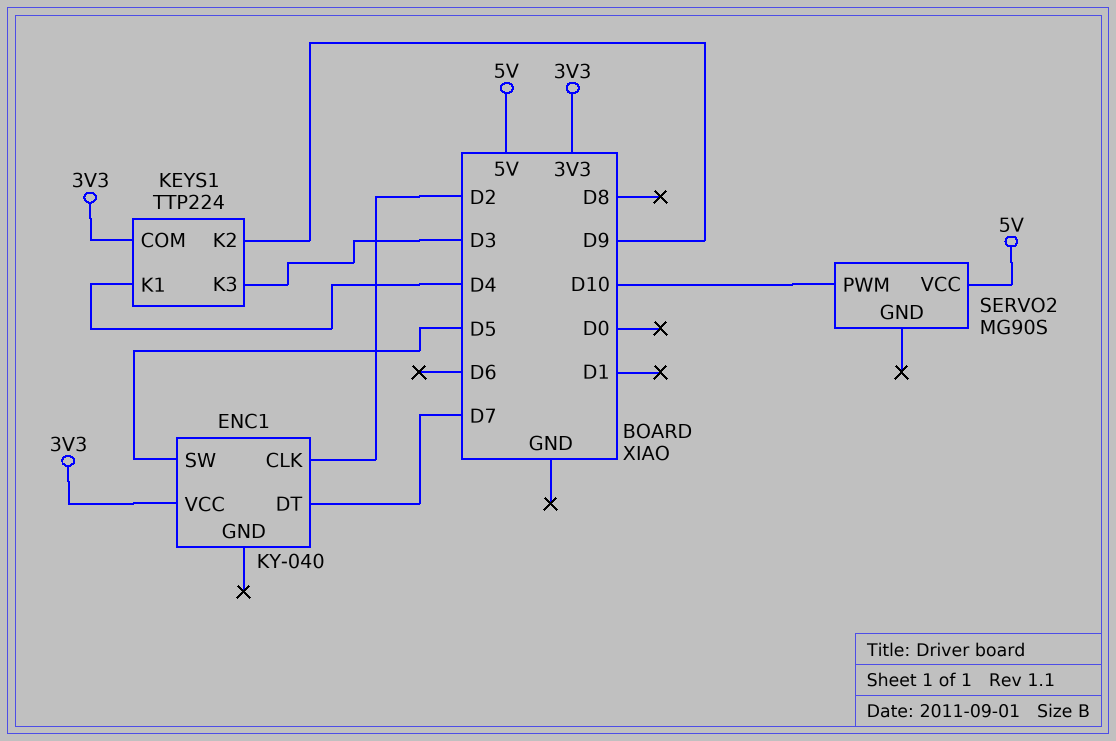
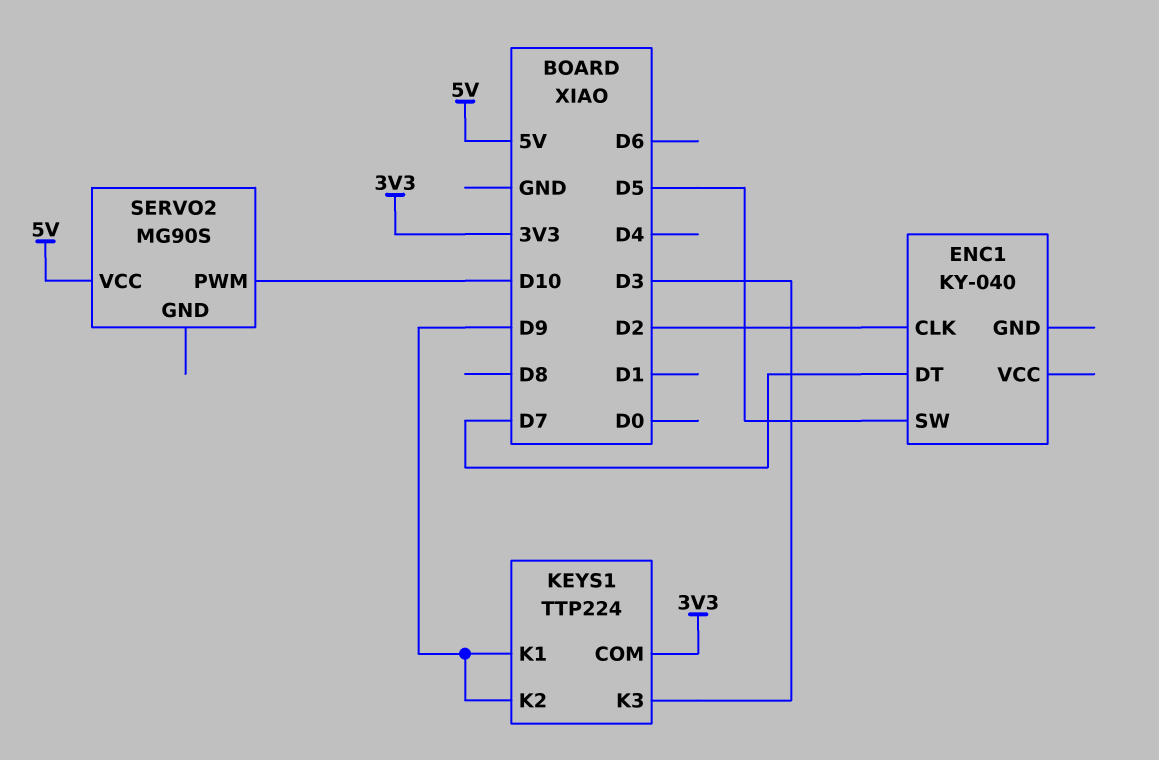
ENC1 pin VCC: 3V3 -> none
KEYS1 pin K1: D4 -> D9

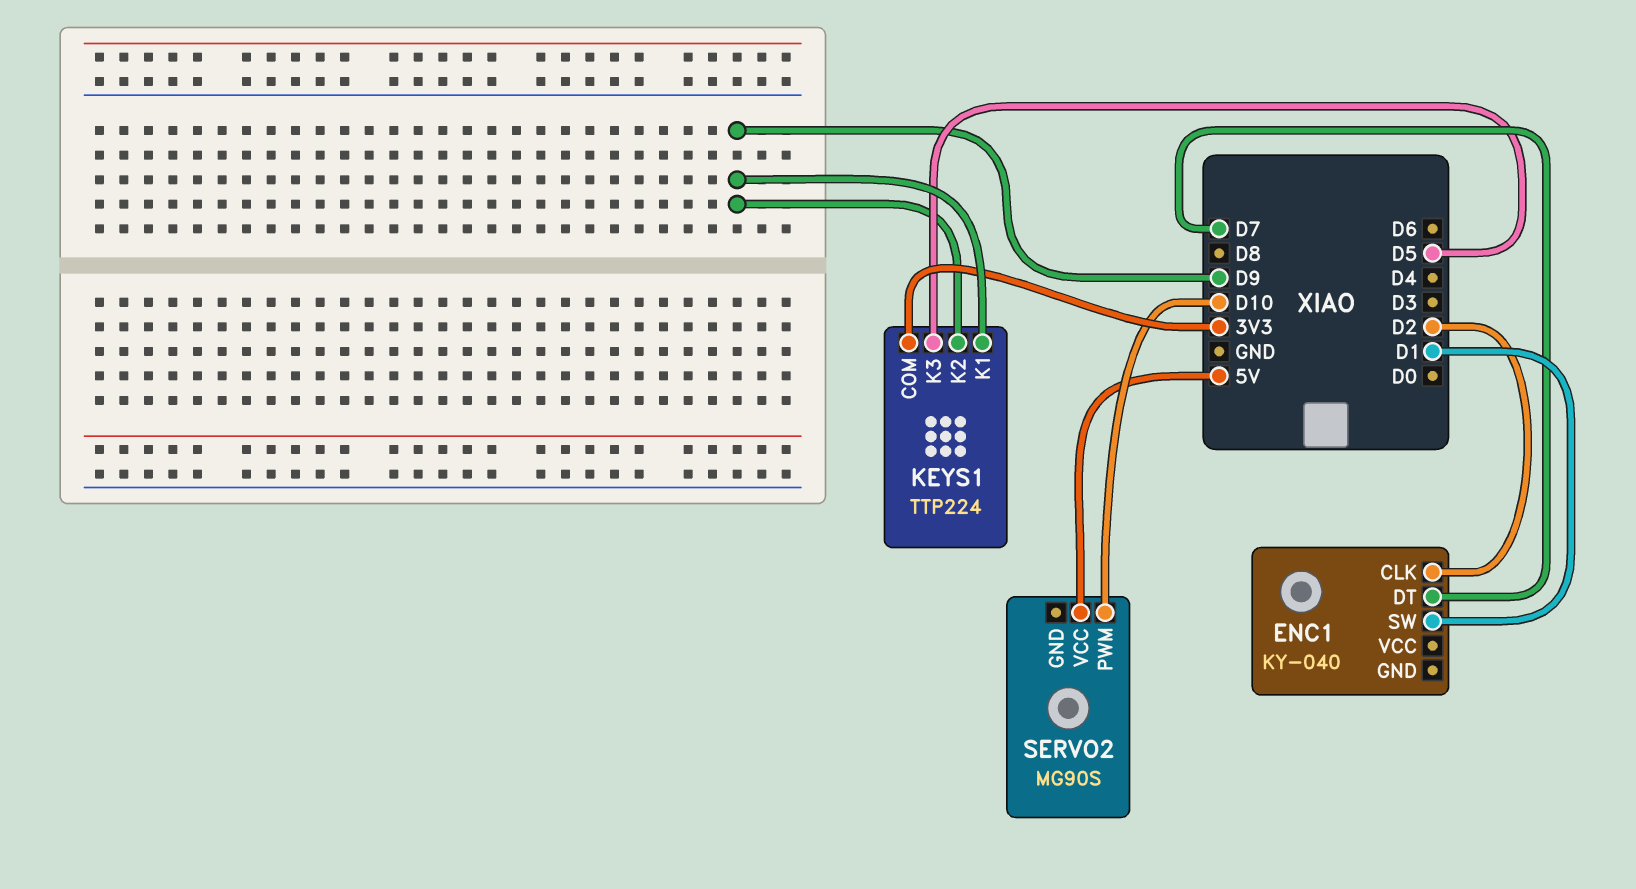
ENC1 pin SW: D5 -> D1
KEYS1 pin K3: D3 -> D5

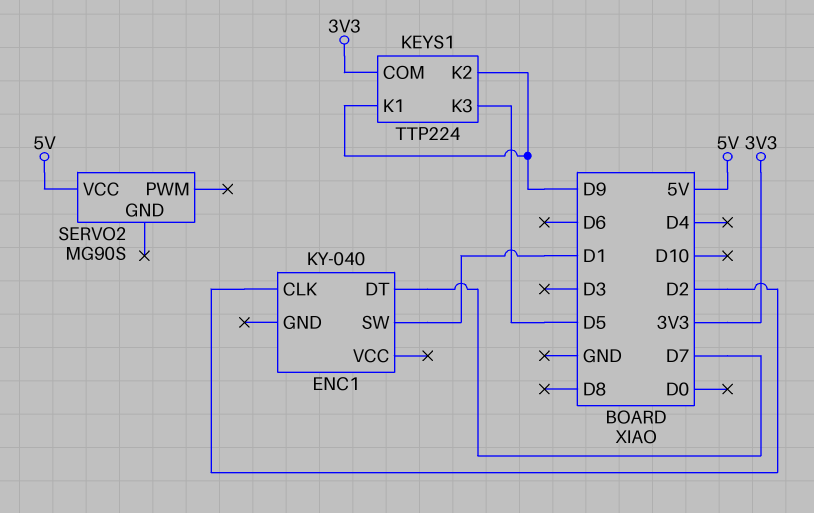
SERVO2 pin PWM: D10 -> none

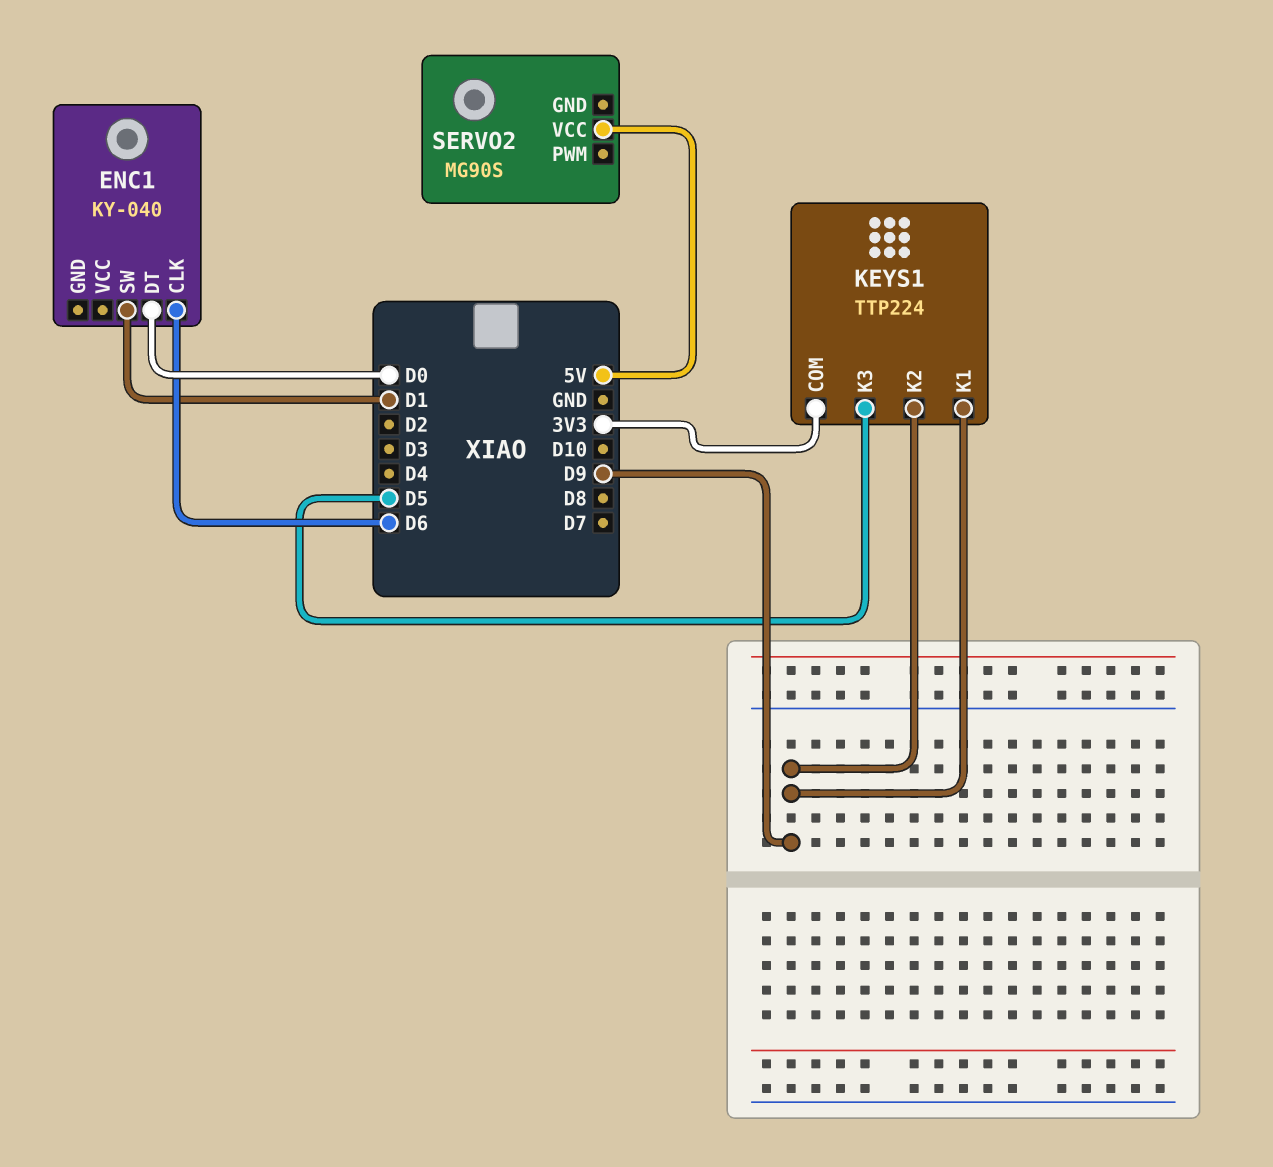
ENC1 pin CLK: D2 -> D6
ENC1 pin DT: D7 -> D0

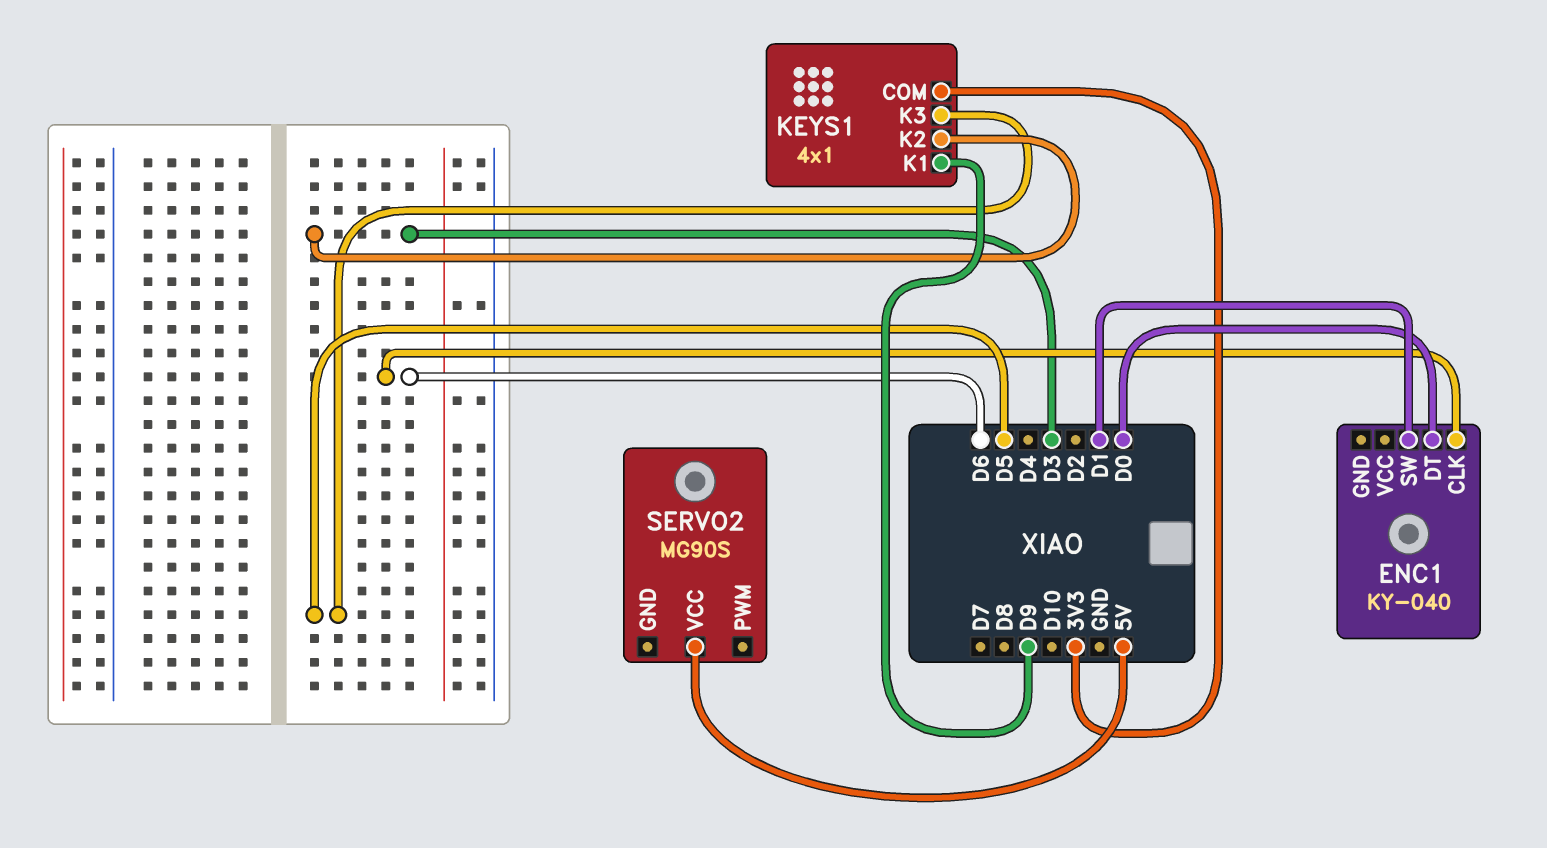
KEYS1: TTP224 -> 4x1
KEYS1 pin K2: D9 -> D3

